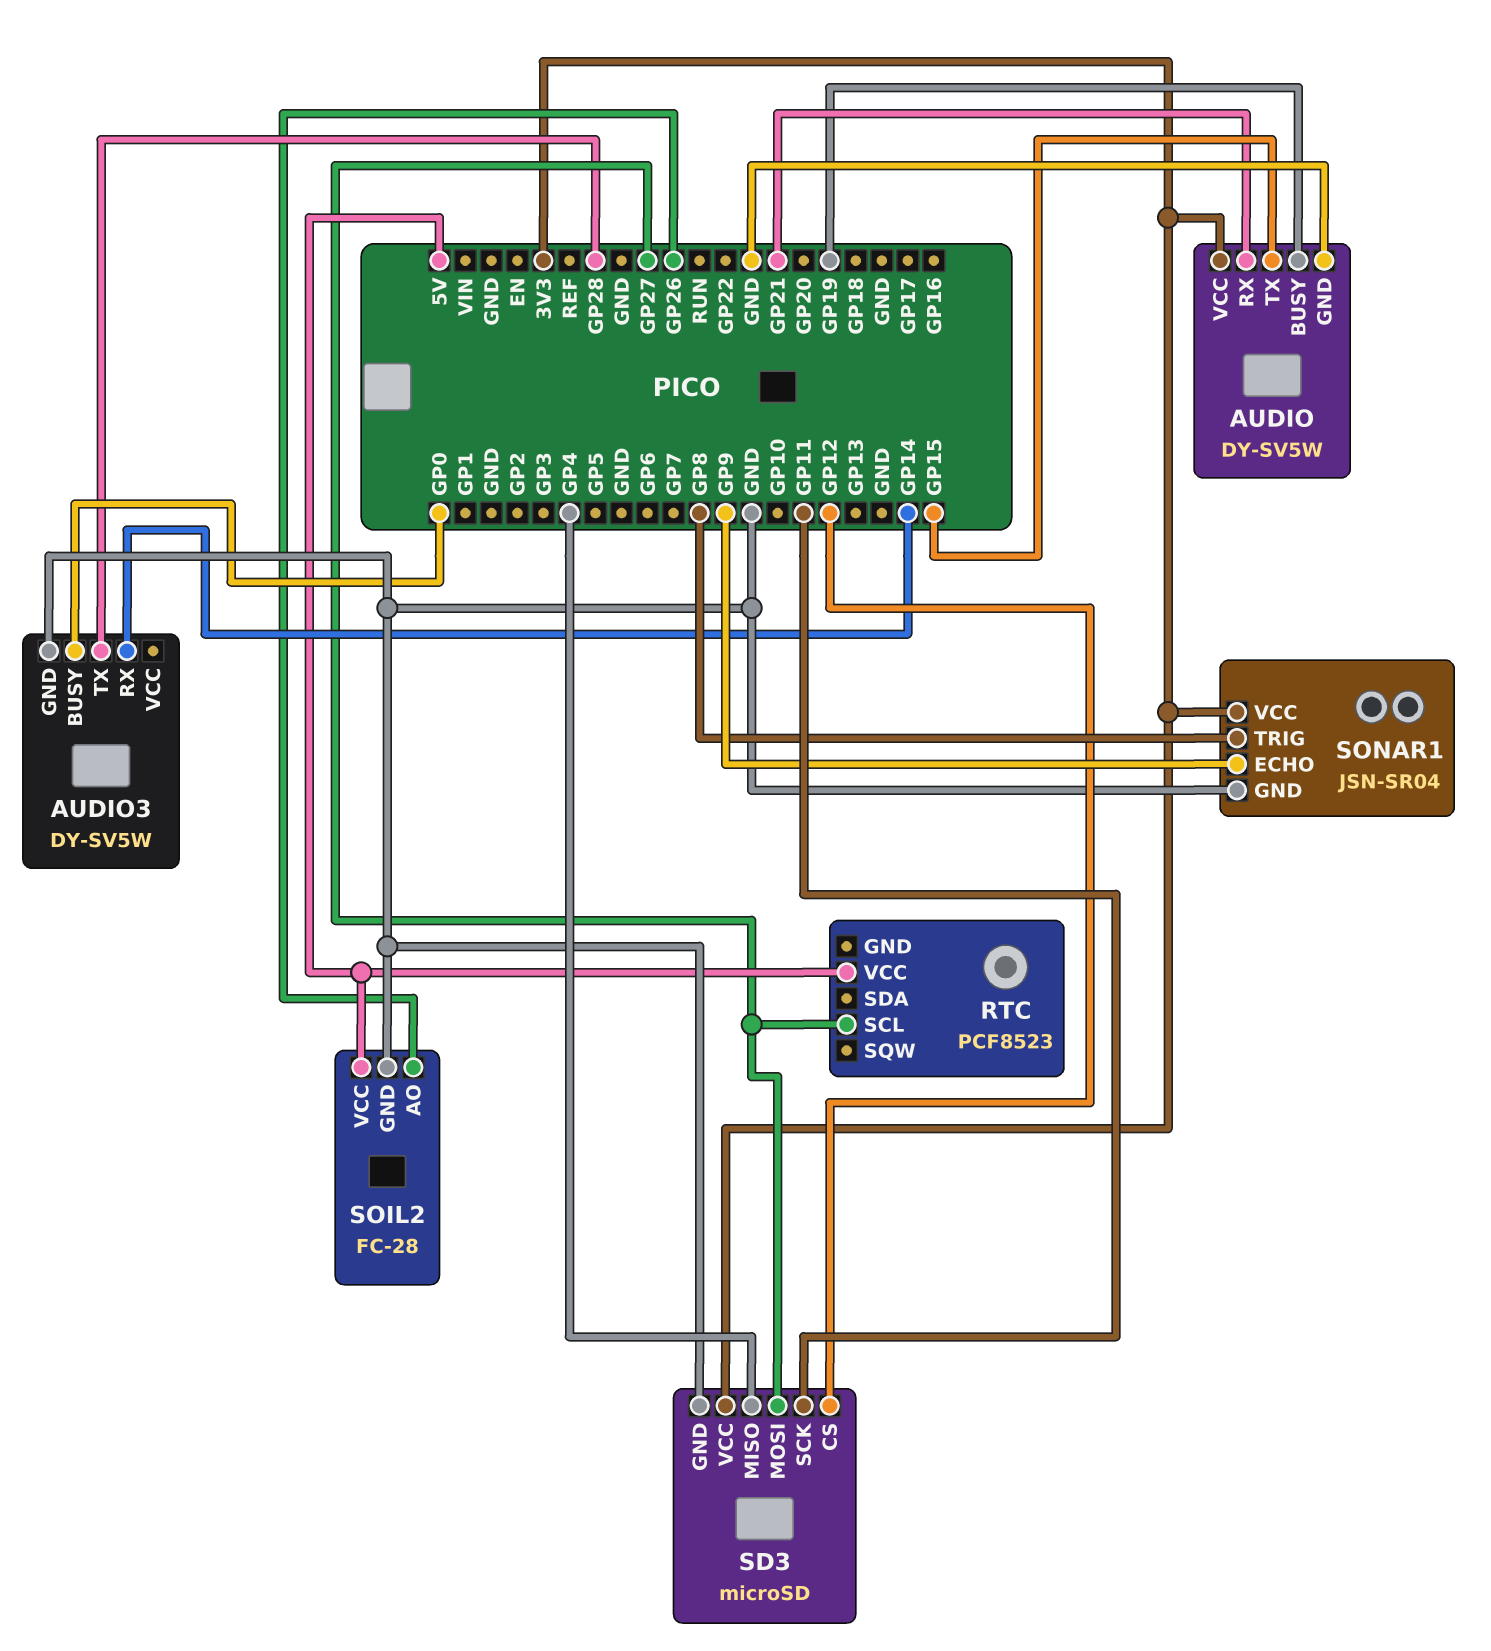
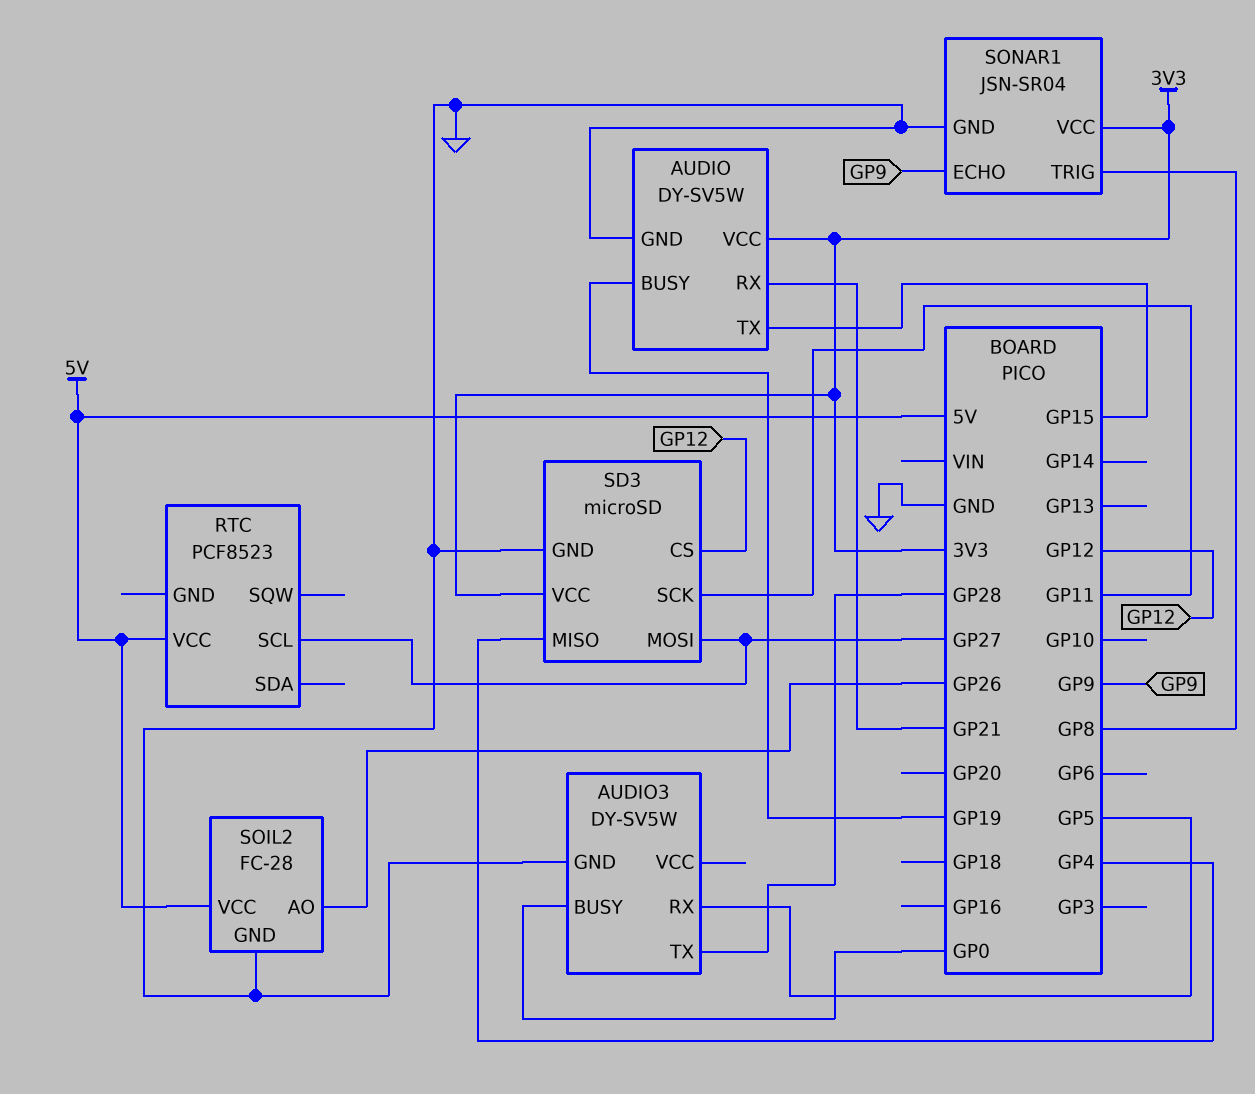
AUDIO3 pin RX: GP14 -> GP5

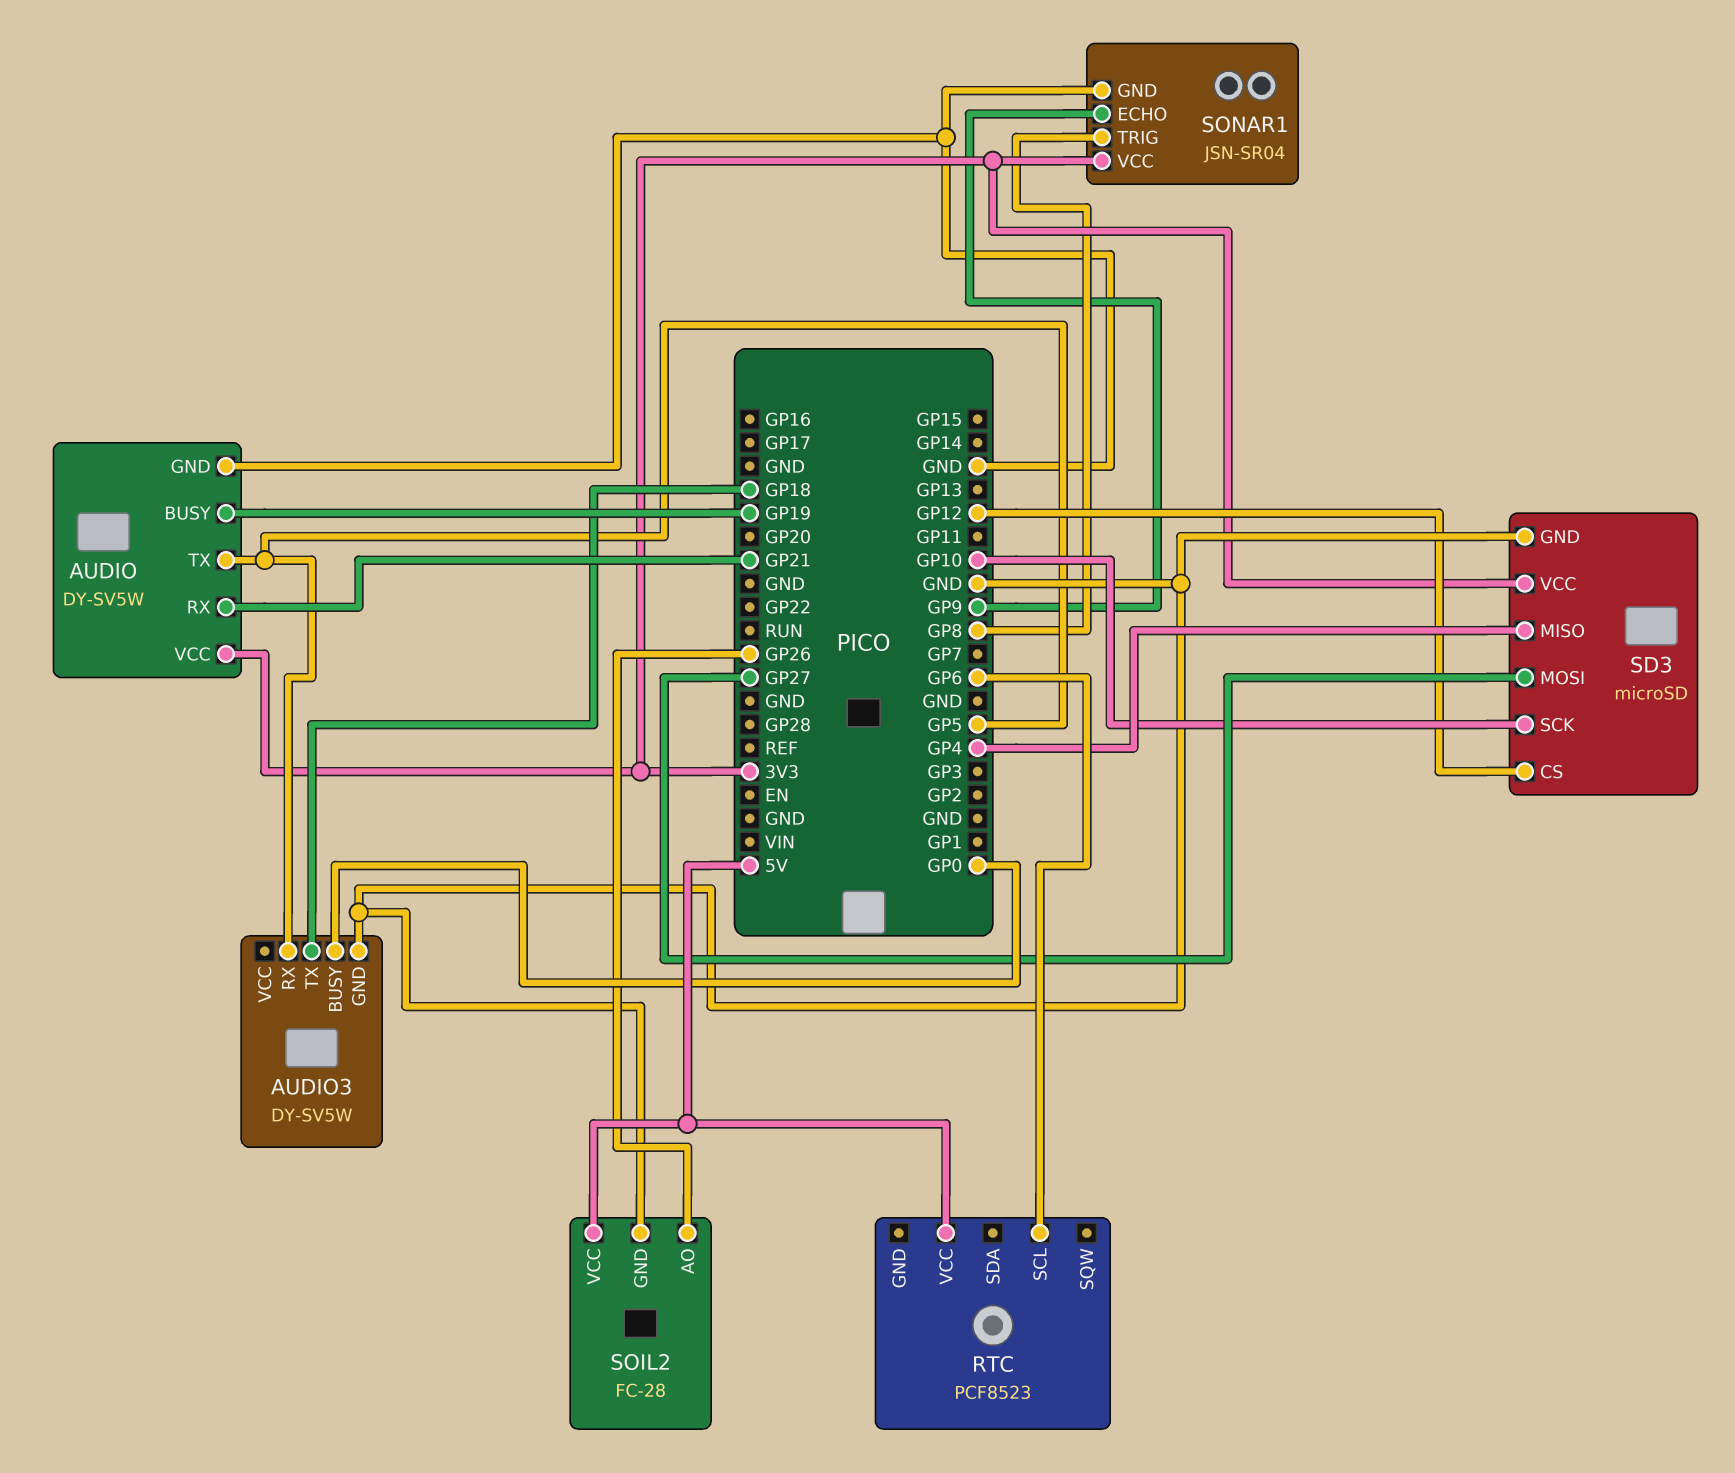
AUDIO pin TX: GP15 -> GP5
AUDIO3 pin TX: GP28 -> GP18
RTC pin SCL: GP27 -> GP6
SD3 pin SCK: GP11 -> GP10

